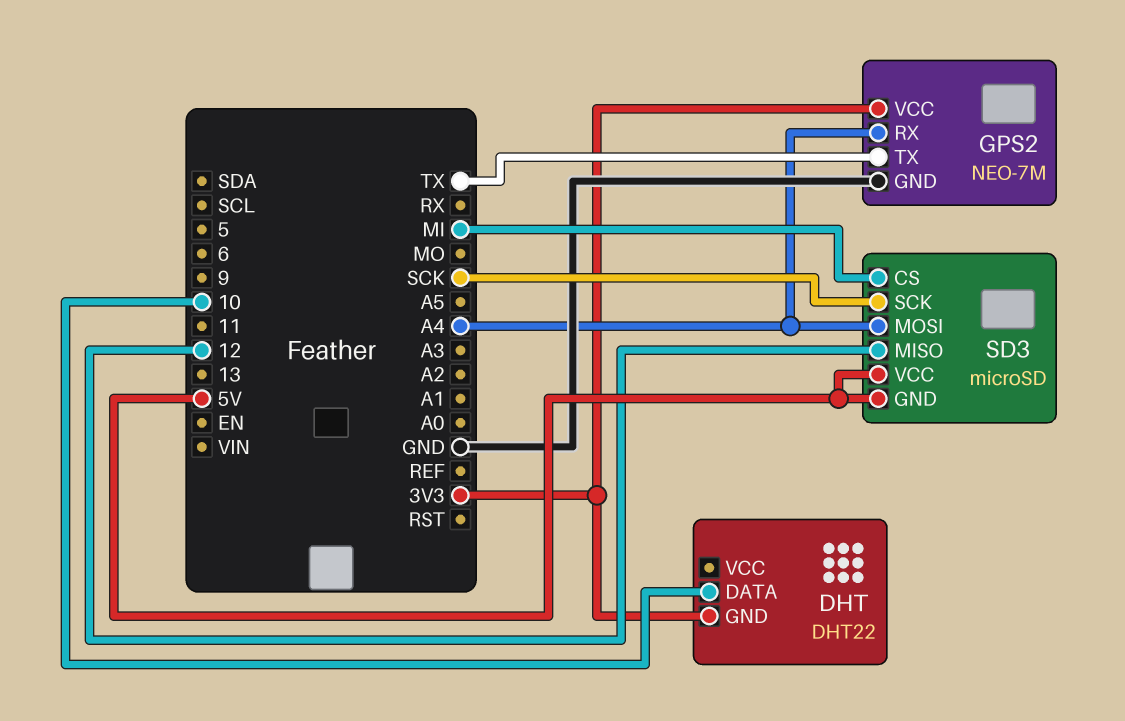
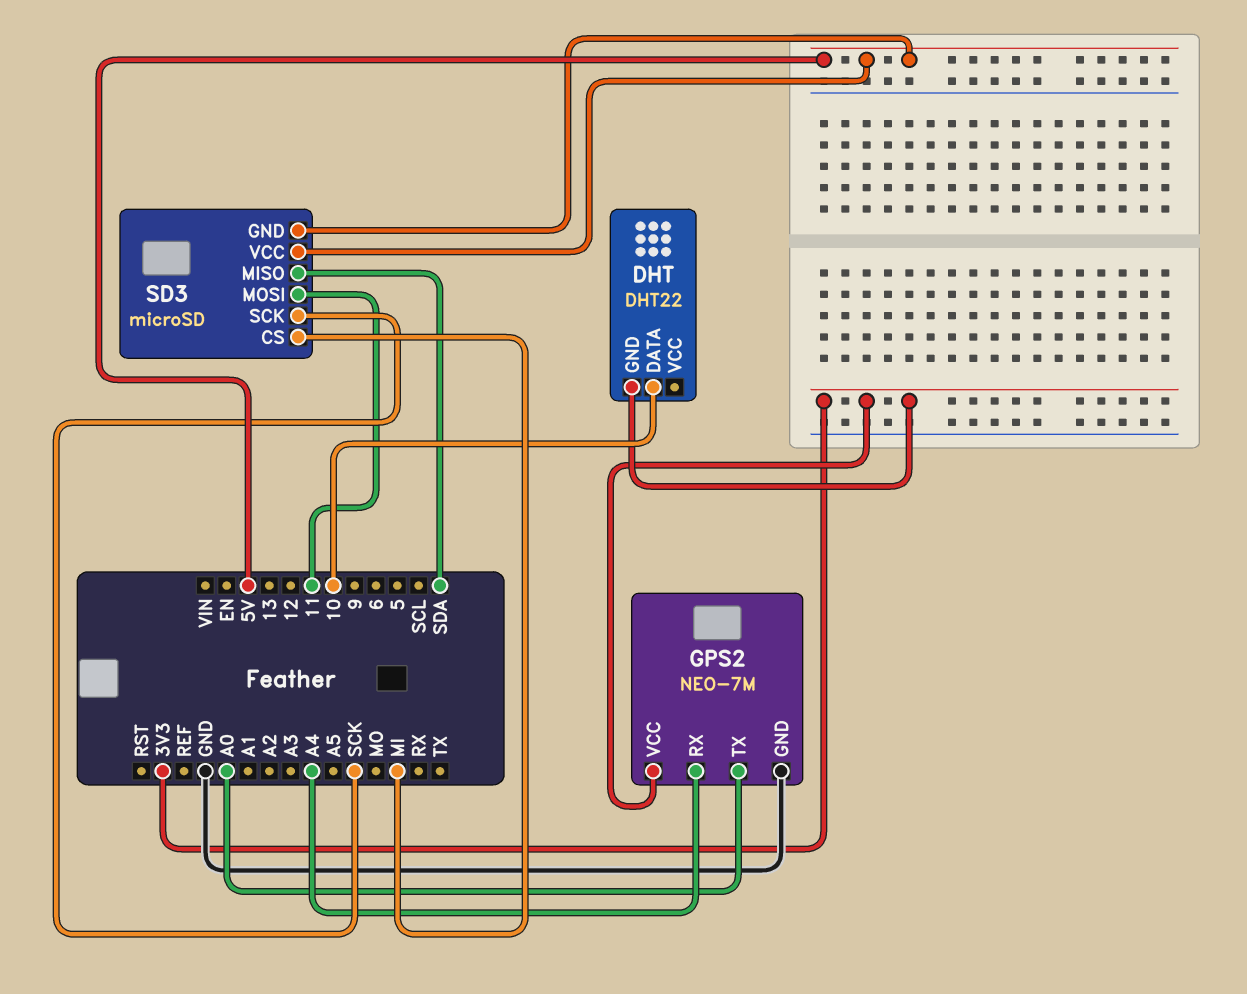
GPS2 pin TX: TX -> A0
SD3 pin MISO: 12 -> SDA
SD3 pin MOSI: A4 -> 11

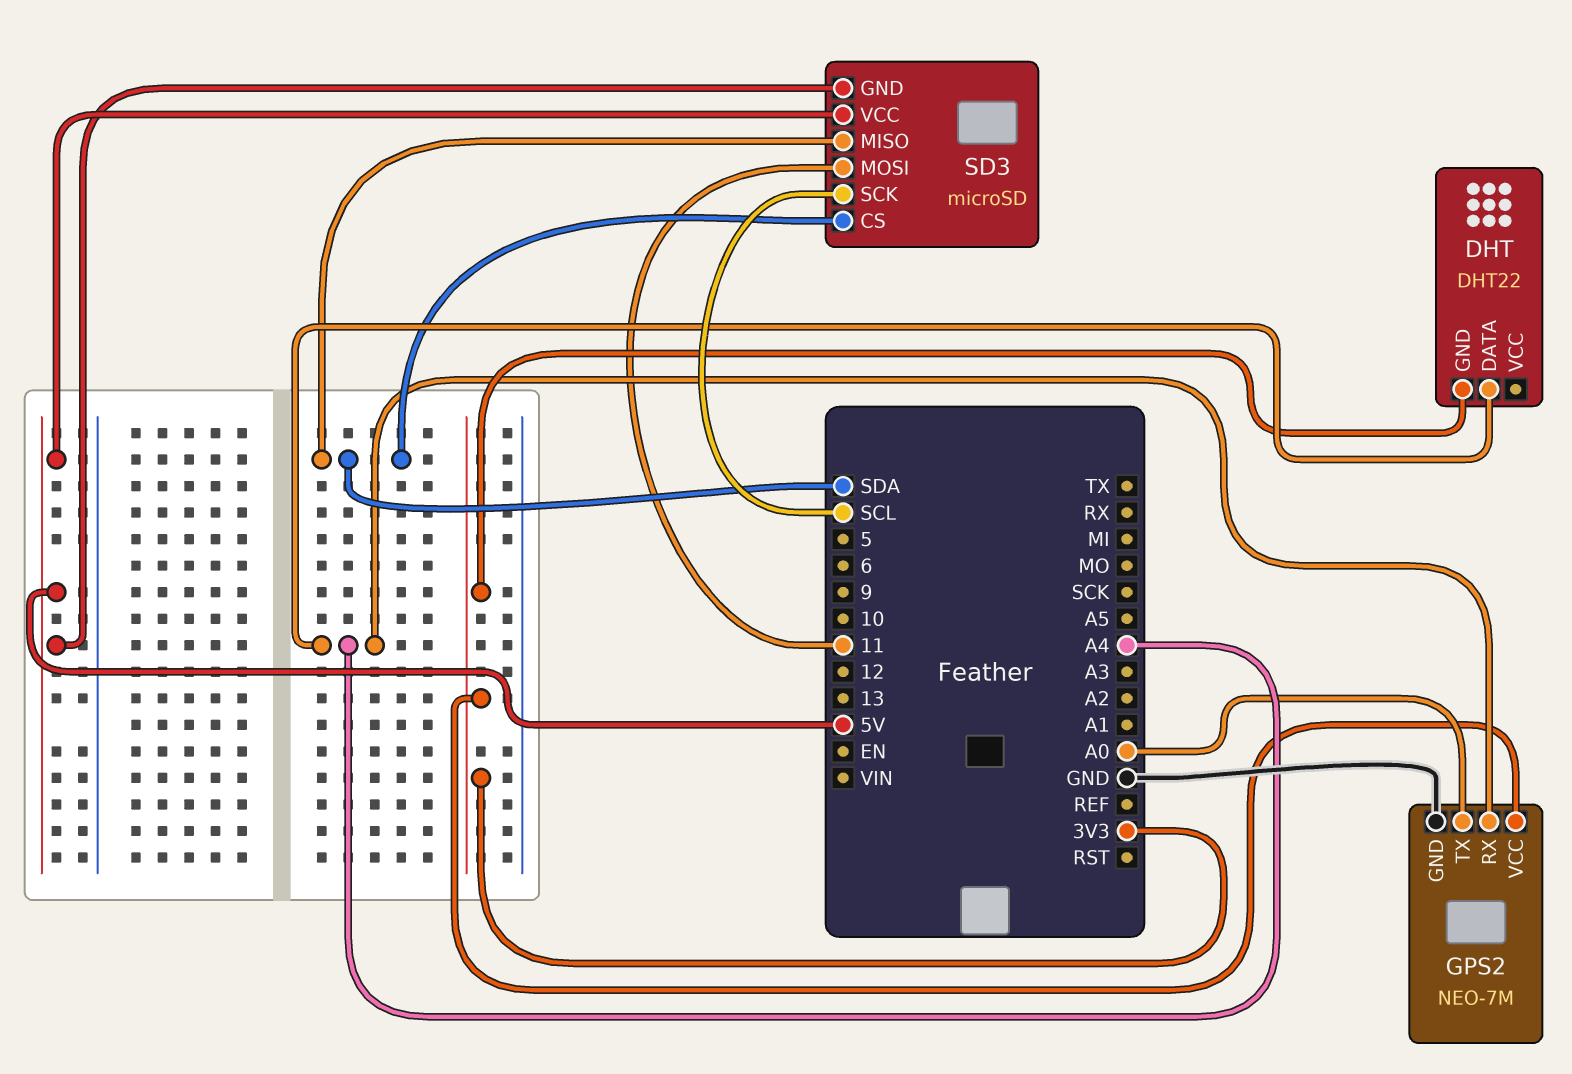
DHT pin DATA: 10 -> A4
SD3 pin CS: MI -> SDA
SD3 pin SCK: SCK -> SCL

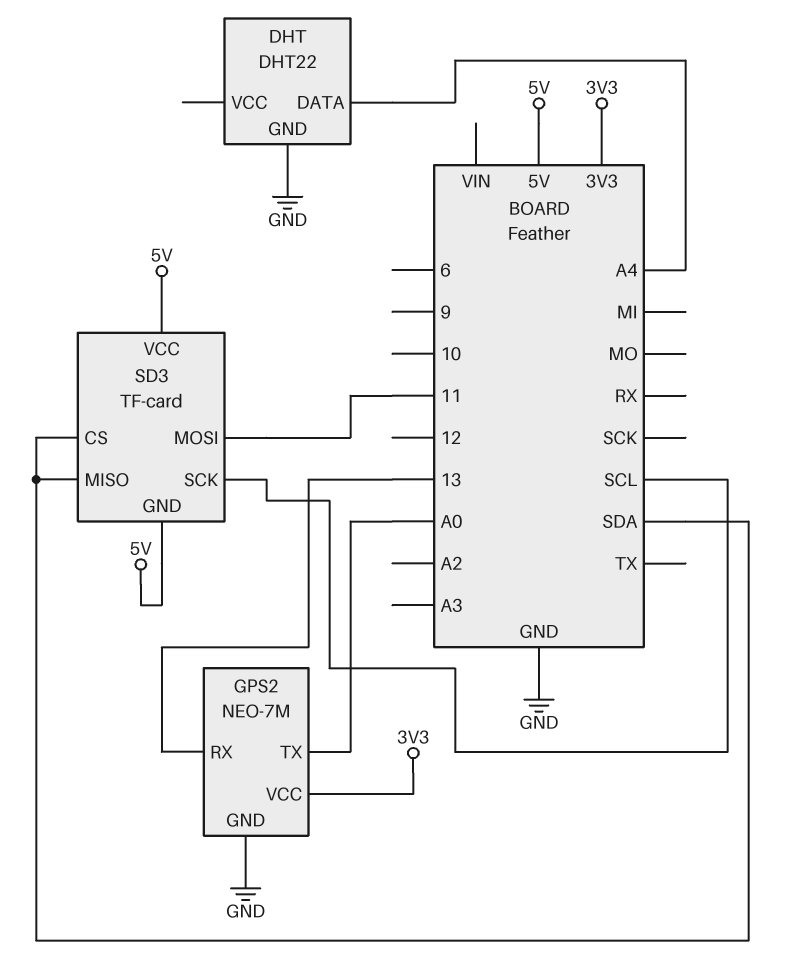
DHT pin GND: 3V3 -> GND
GPS2 pin RX: A4 -> 13
SD3: microSD -> TF-card

